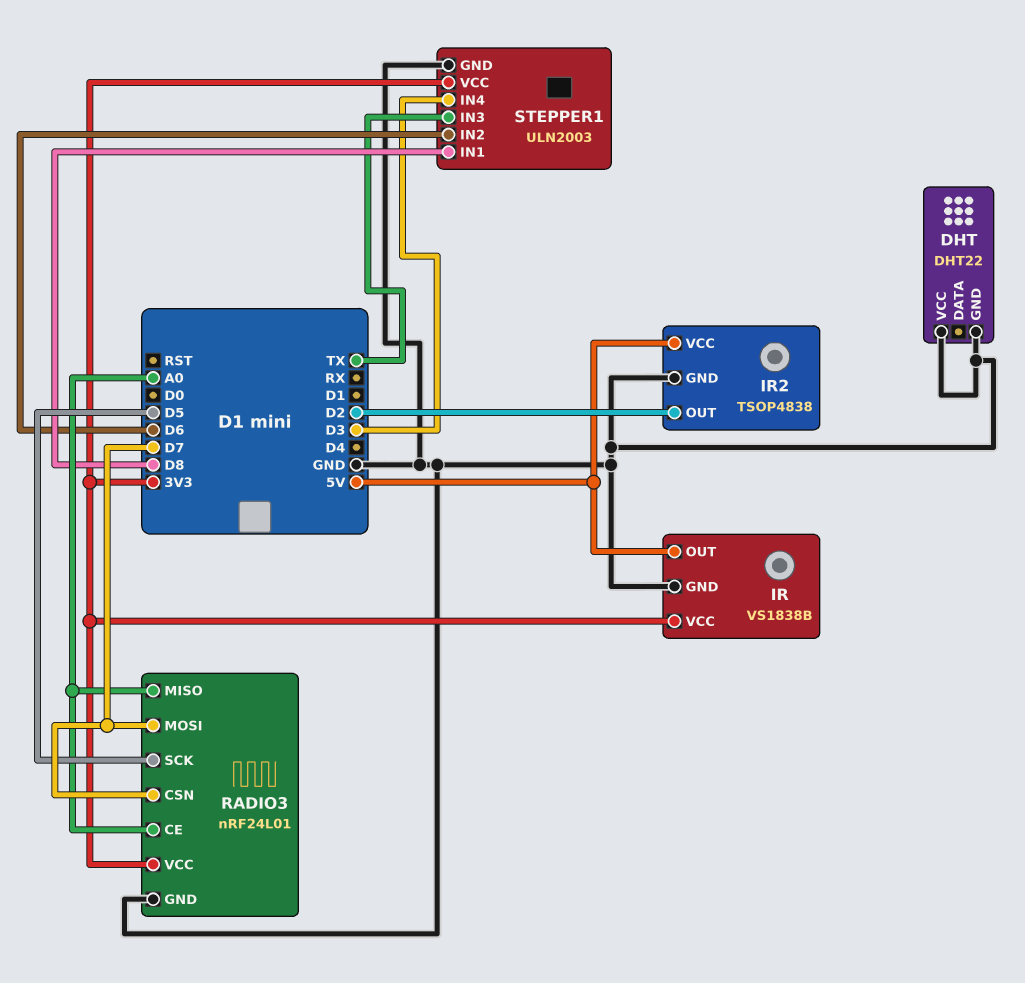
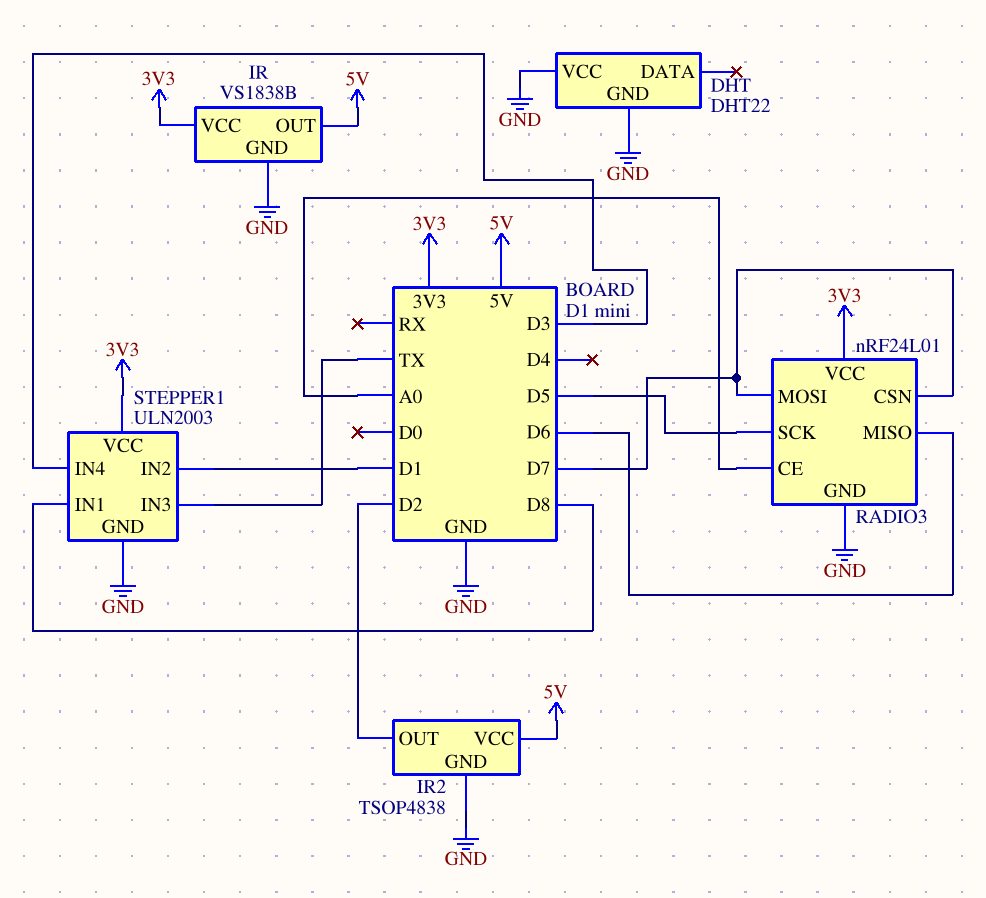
RADIO3 pin MISO: A0 -> D6
STEPPER1 pin IN2: D6 -> D1

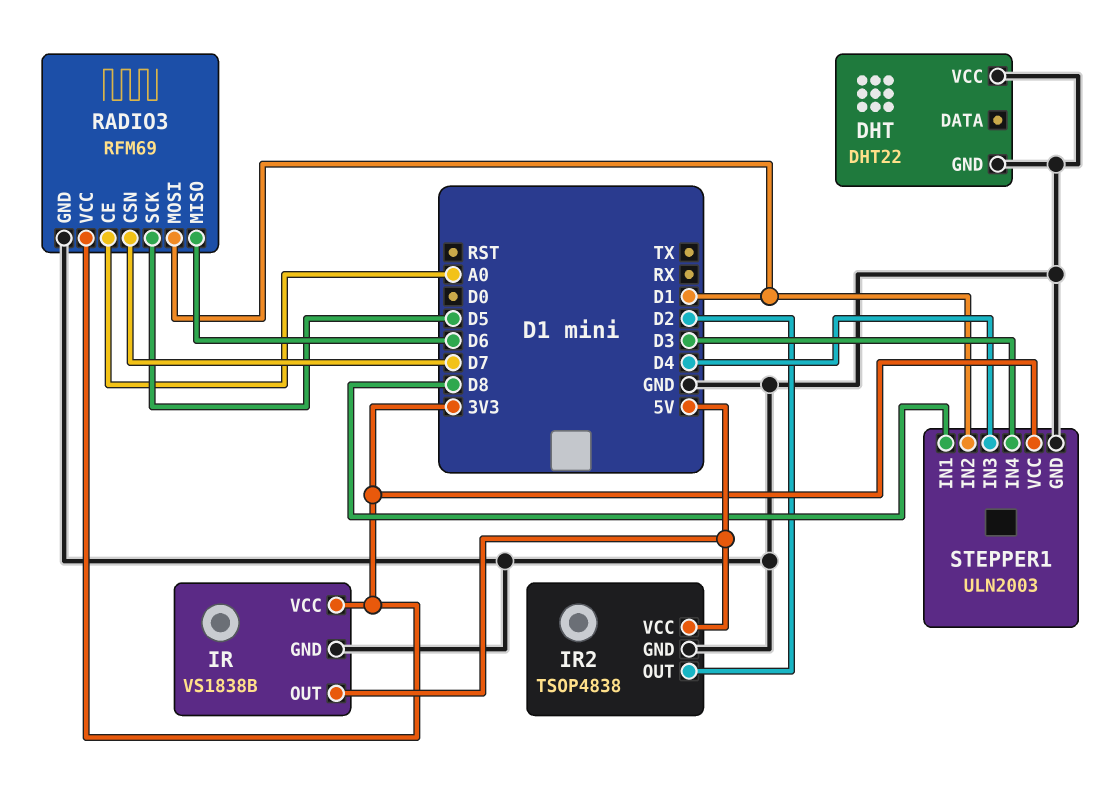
RADIO3: nRF24L01 -> RFM69
RADIO3 pin MOSI: D7 -> D1
STEPPER1 pin IN3: TX -> D4

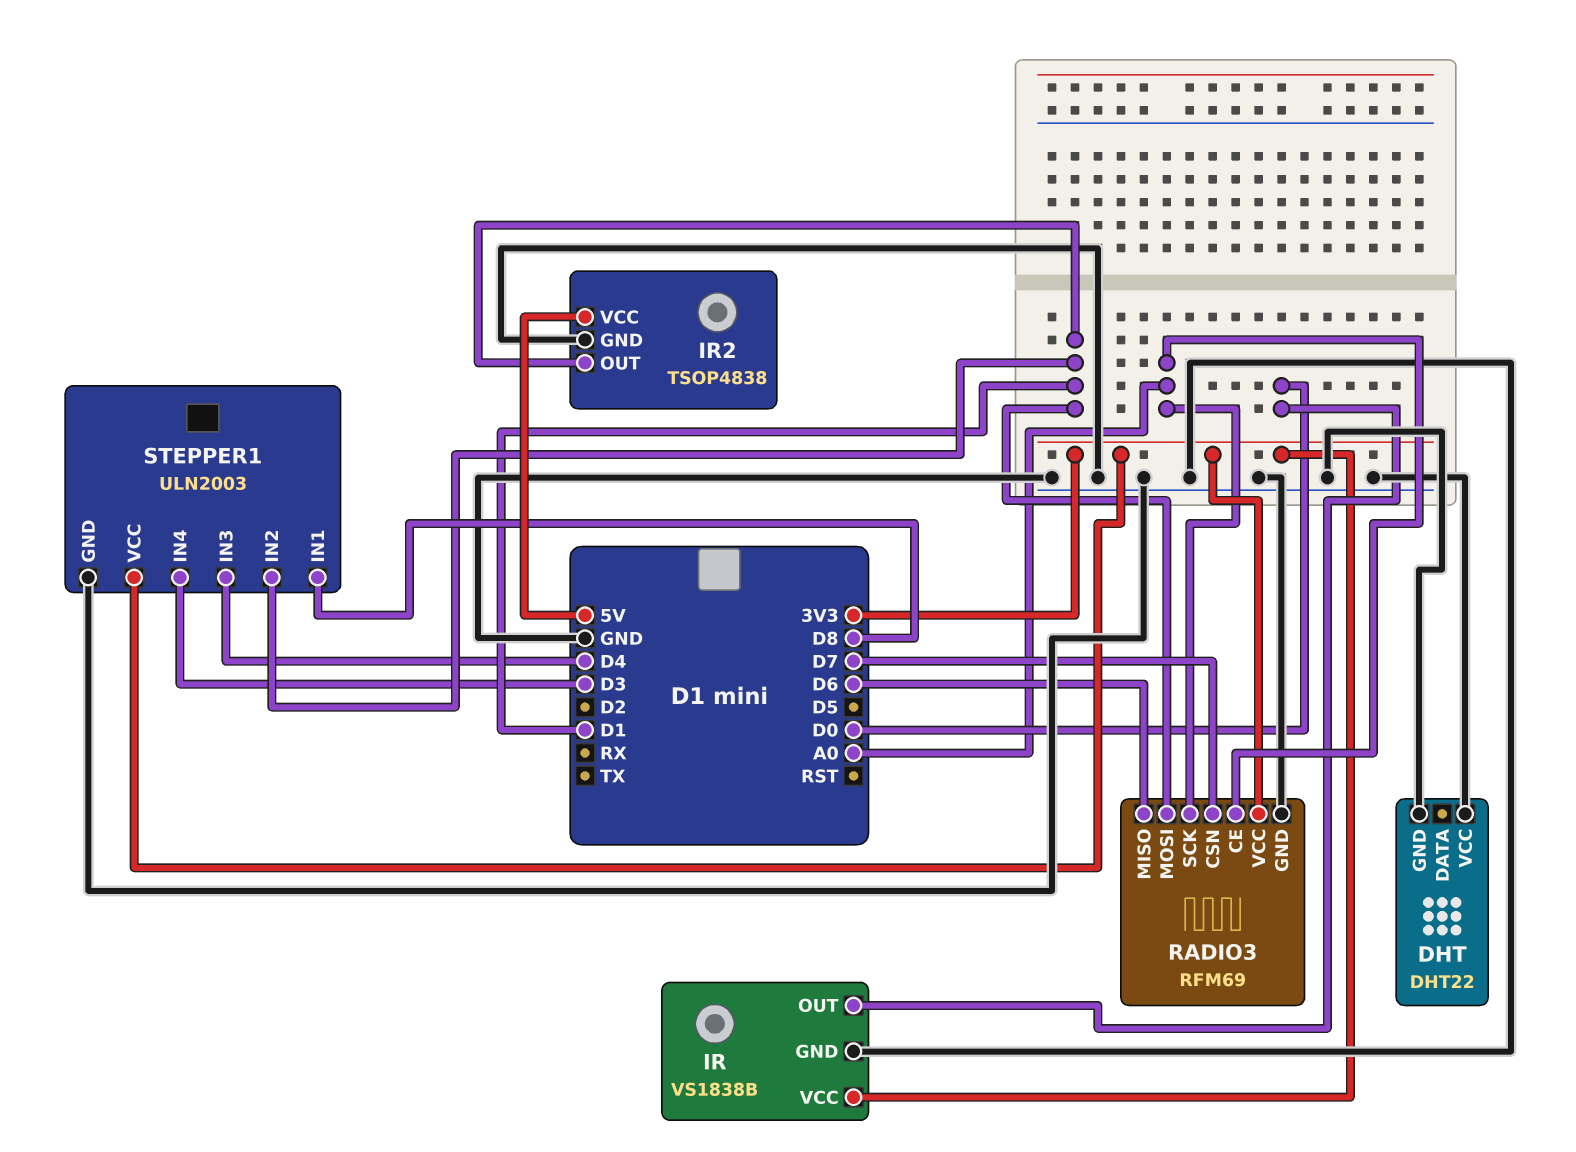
IR pin OUT: 5V -> D0
IR2 pin OUT: D2 -> D1
RADIO3 pin SCK: D5 -> A0

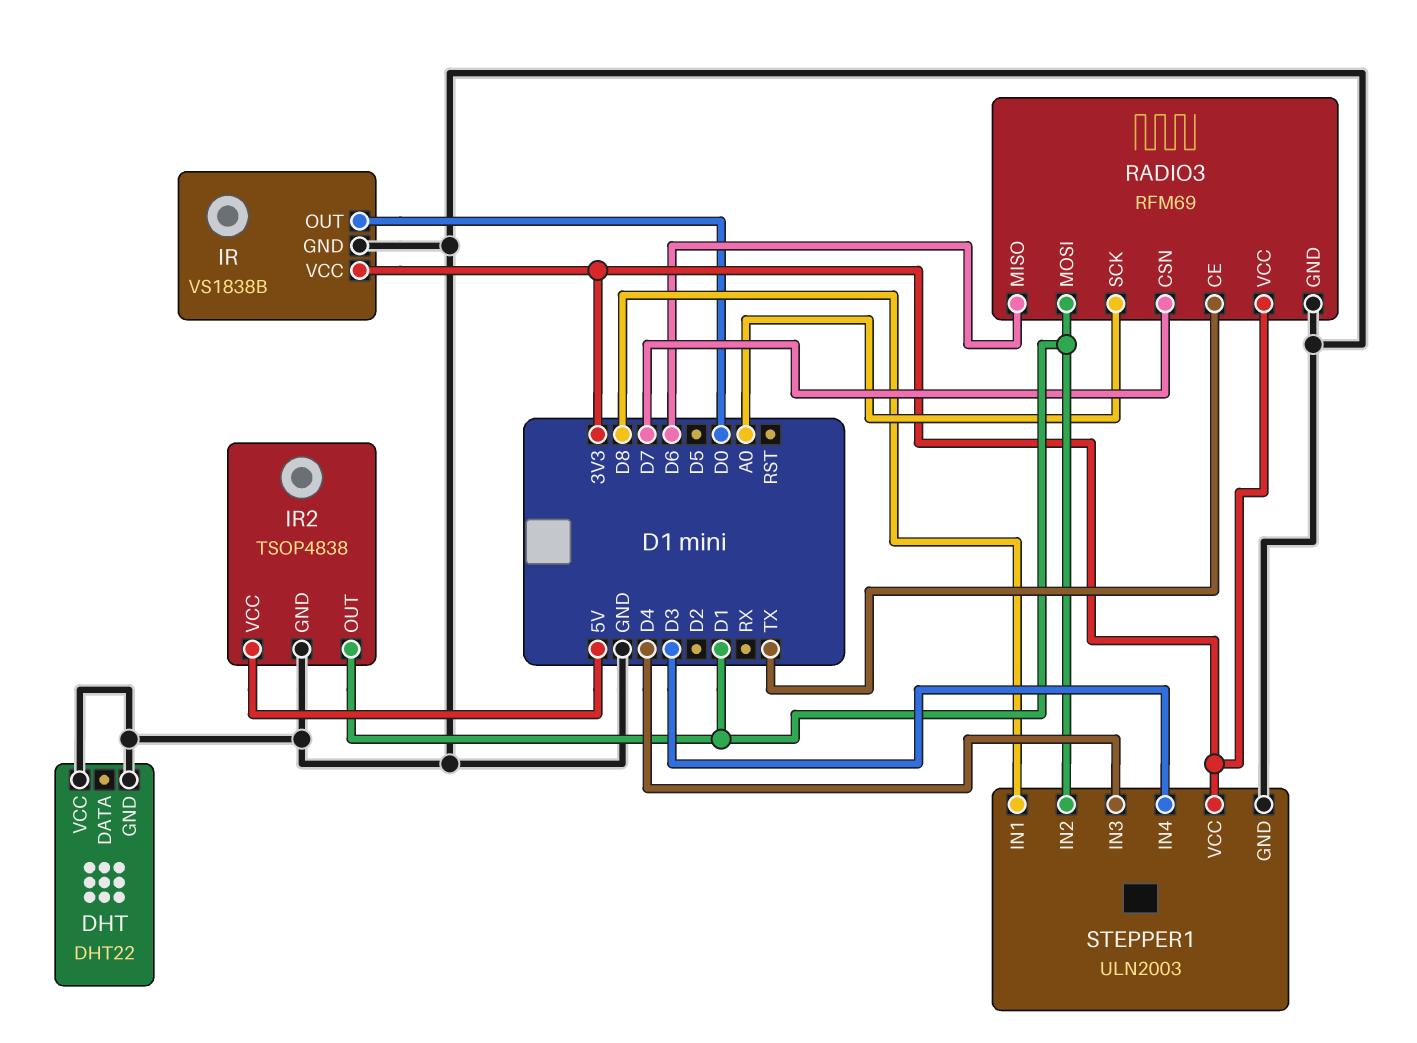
RADIO3 pin CE: A0 -> TX

